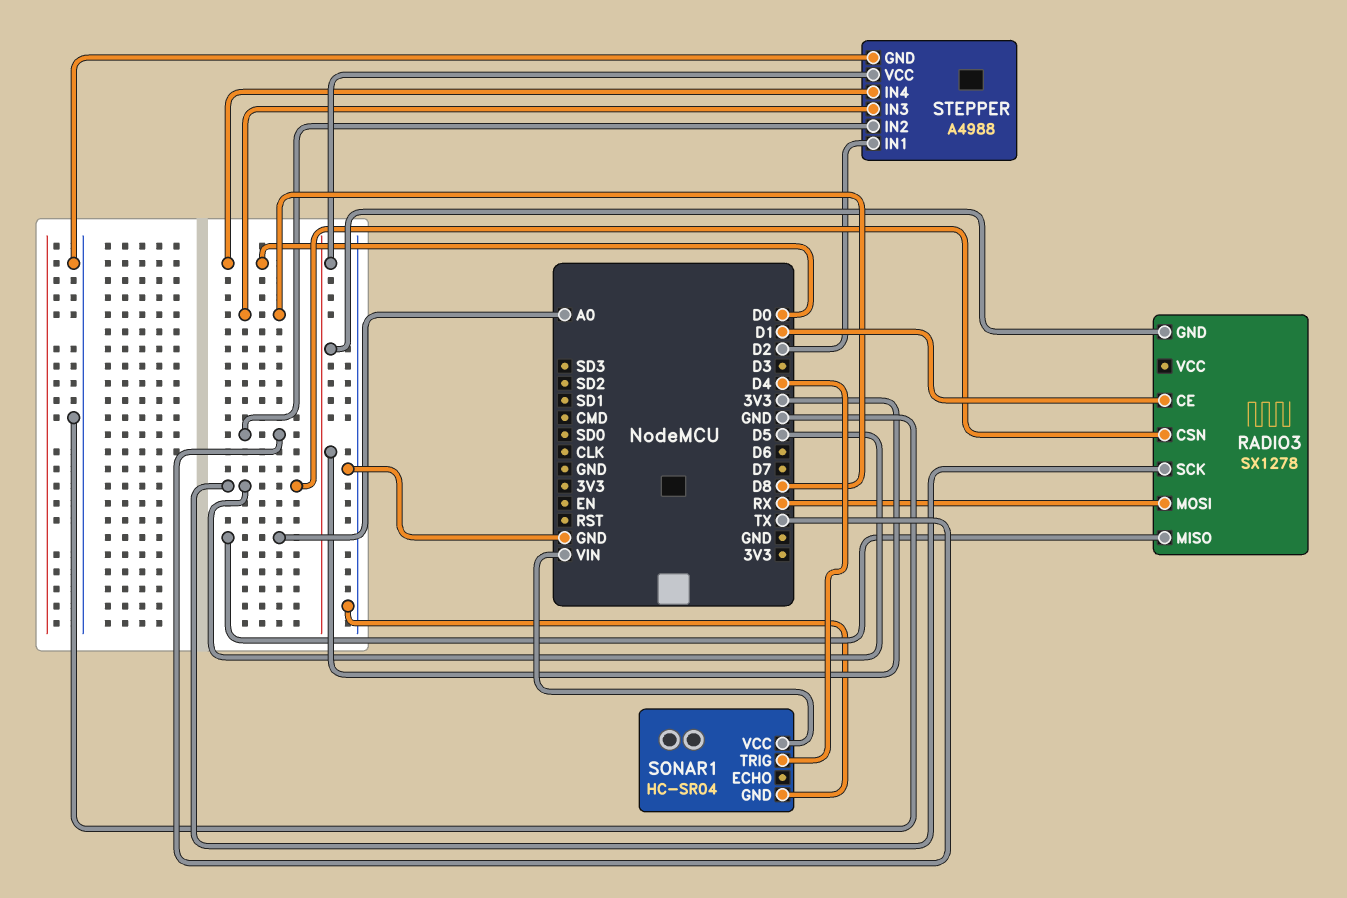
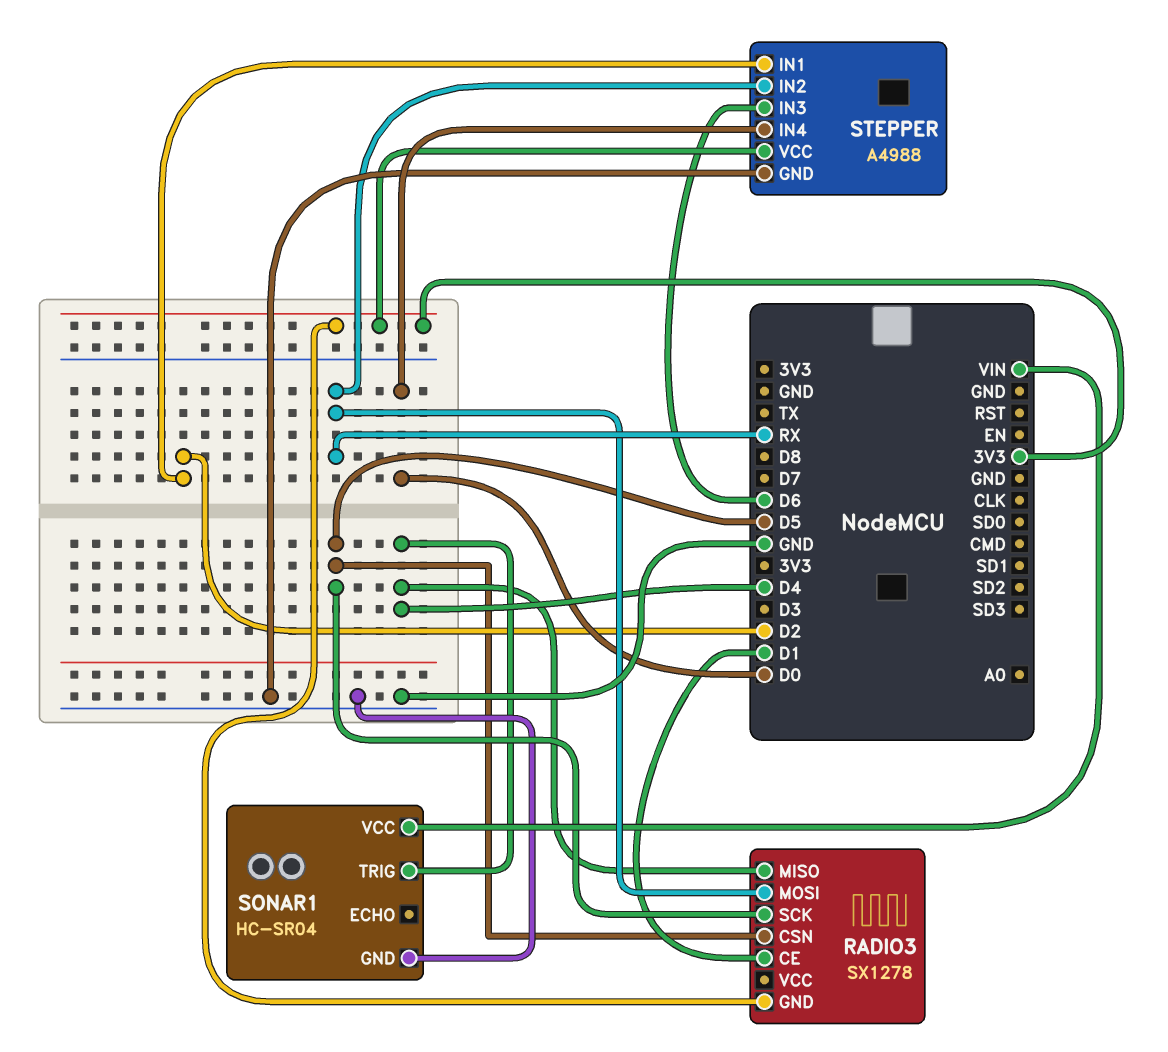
RADIO3 pin MISO: A0 -> D4
STEPPER pin IN2: TX -> RX
STEPPER pin IN3: D8 -> D6

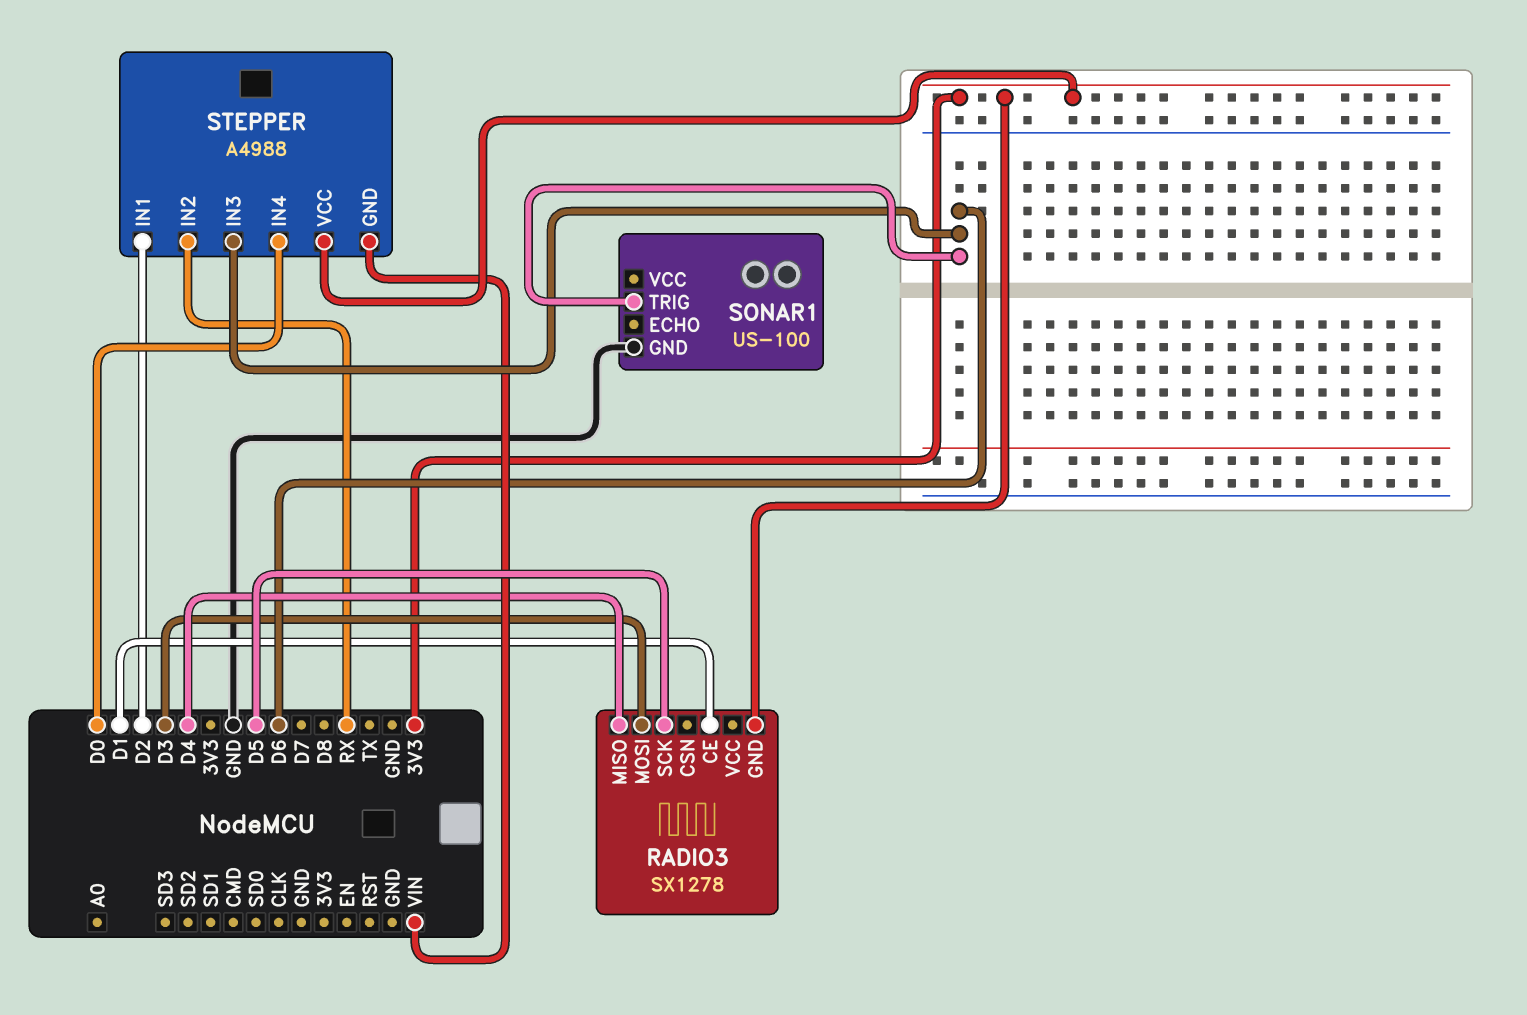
RADIO3 pin CSN: D5 -> none
RADIO3 pin MOSI: RX -> D3
SONAR1: HC-SR04 -> US-100
SONAR1 pin TRIG: D4 -> D6
SONAR1 pin VCC: VIN -> none
STEPPER pin GND: GND -> VIN

